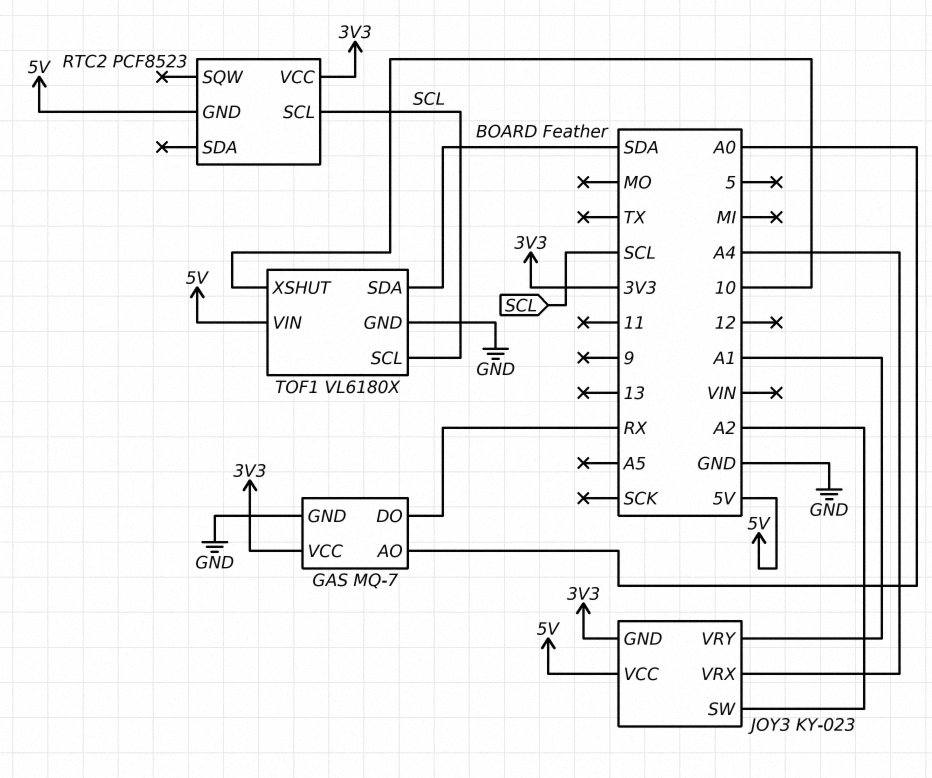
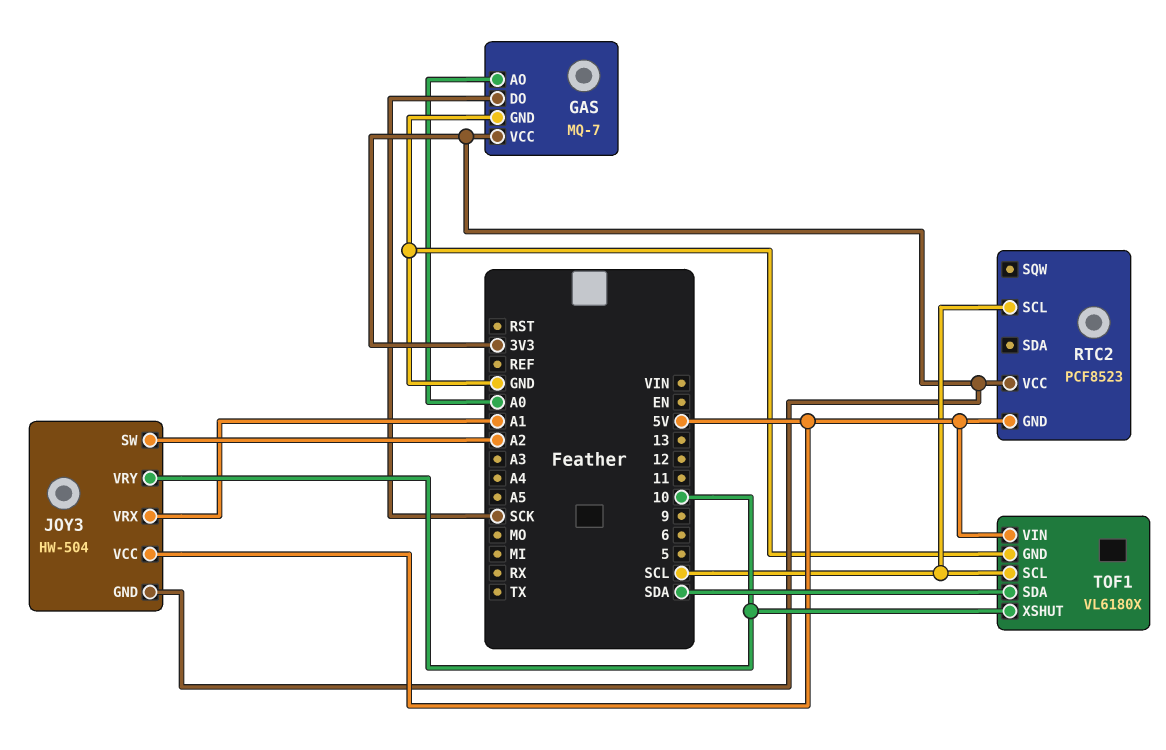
GAS pin DO: RX -> SCK
JOY3: KY-023 -> HW-504
JOY3 pin VRX: A4 -> A1
JOY3 pin VRY: A1 -> 10

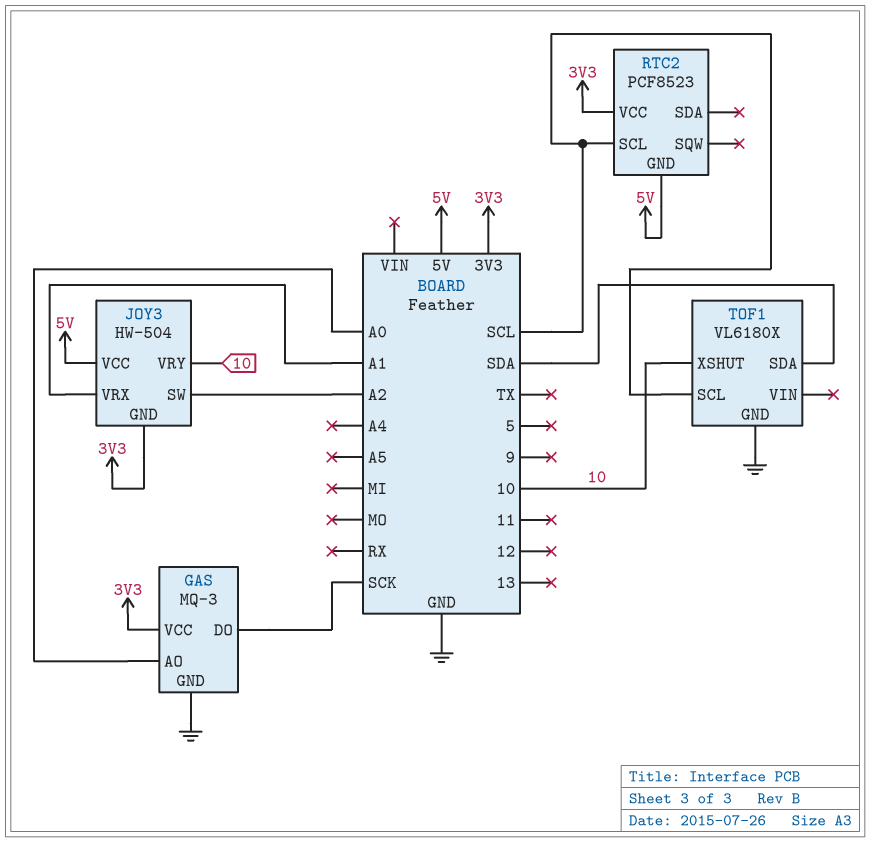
GAS: MQ-7 -> MQ-3
TOF1 pin VIN: 5V -> none

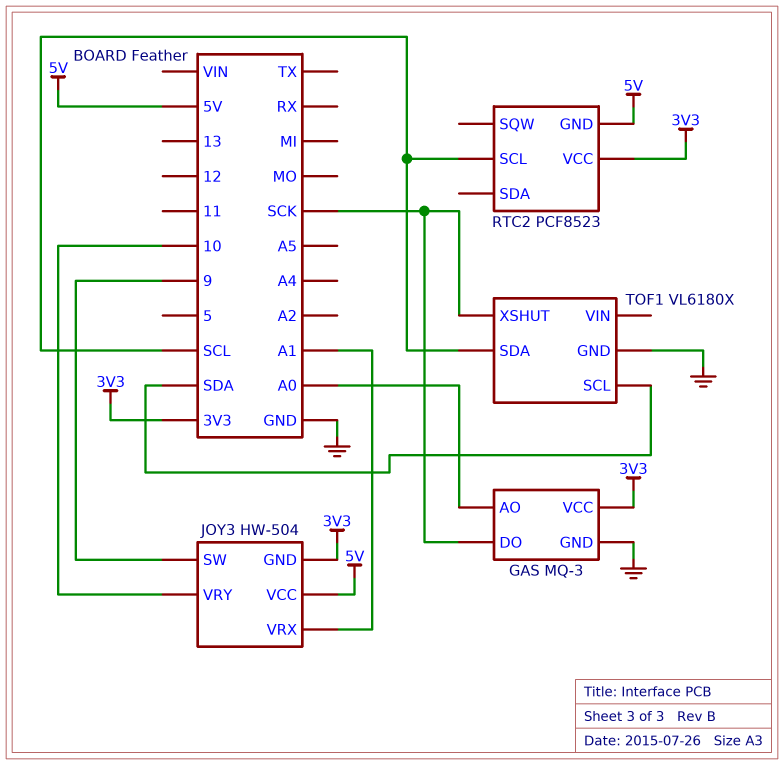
JOY3 pin SW: A2 -> 9
TOF1 pin SCL: SCL -> SDA
TOF1 pin SDA: SDA -> SCL
TOF1 pin XSHUT: 10 -> SCK

